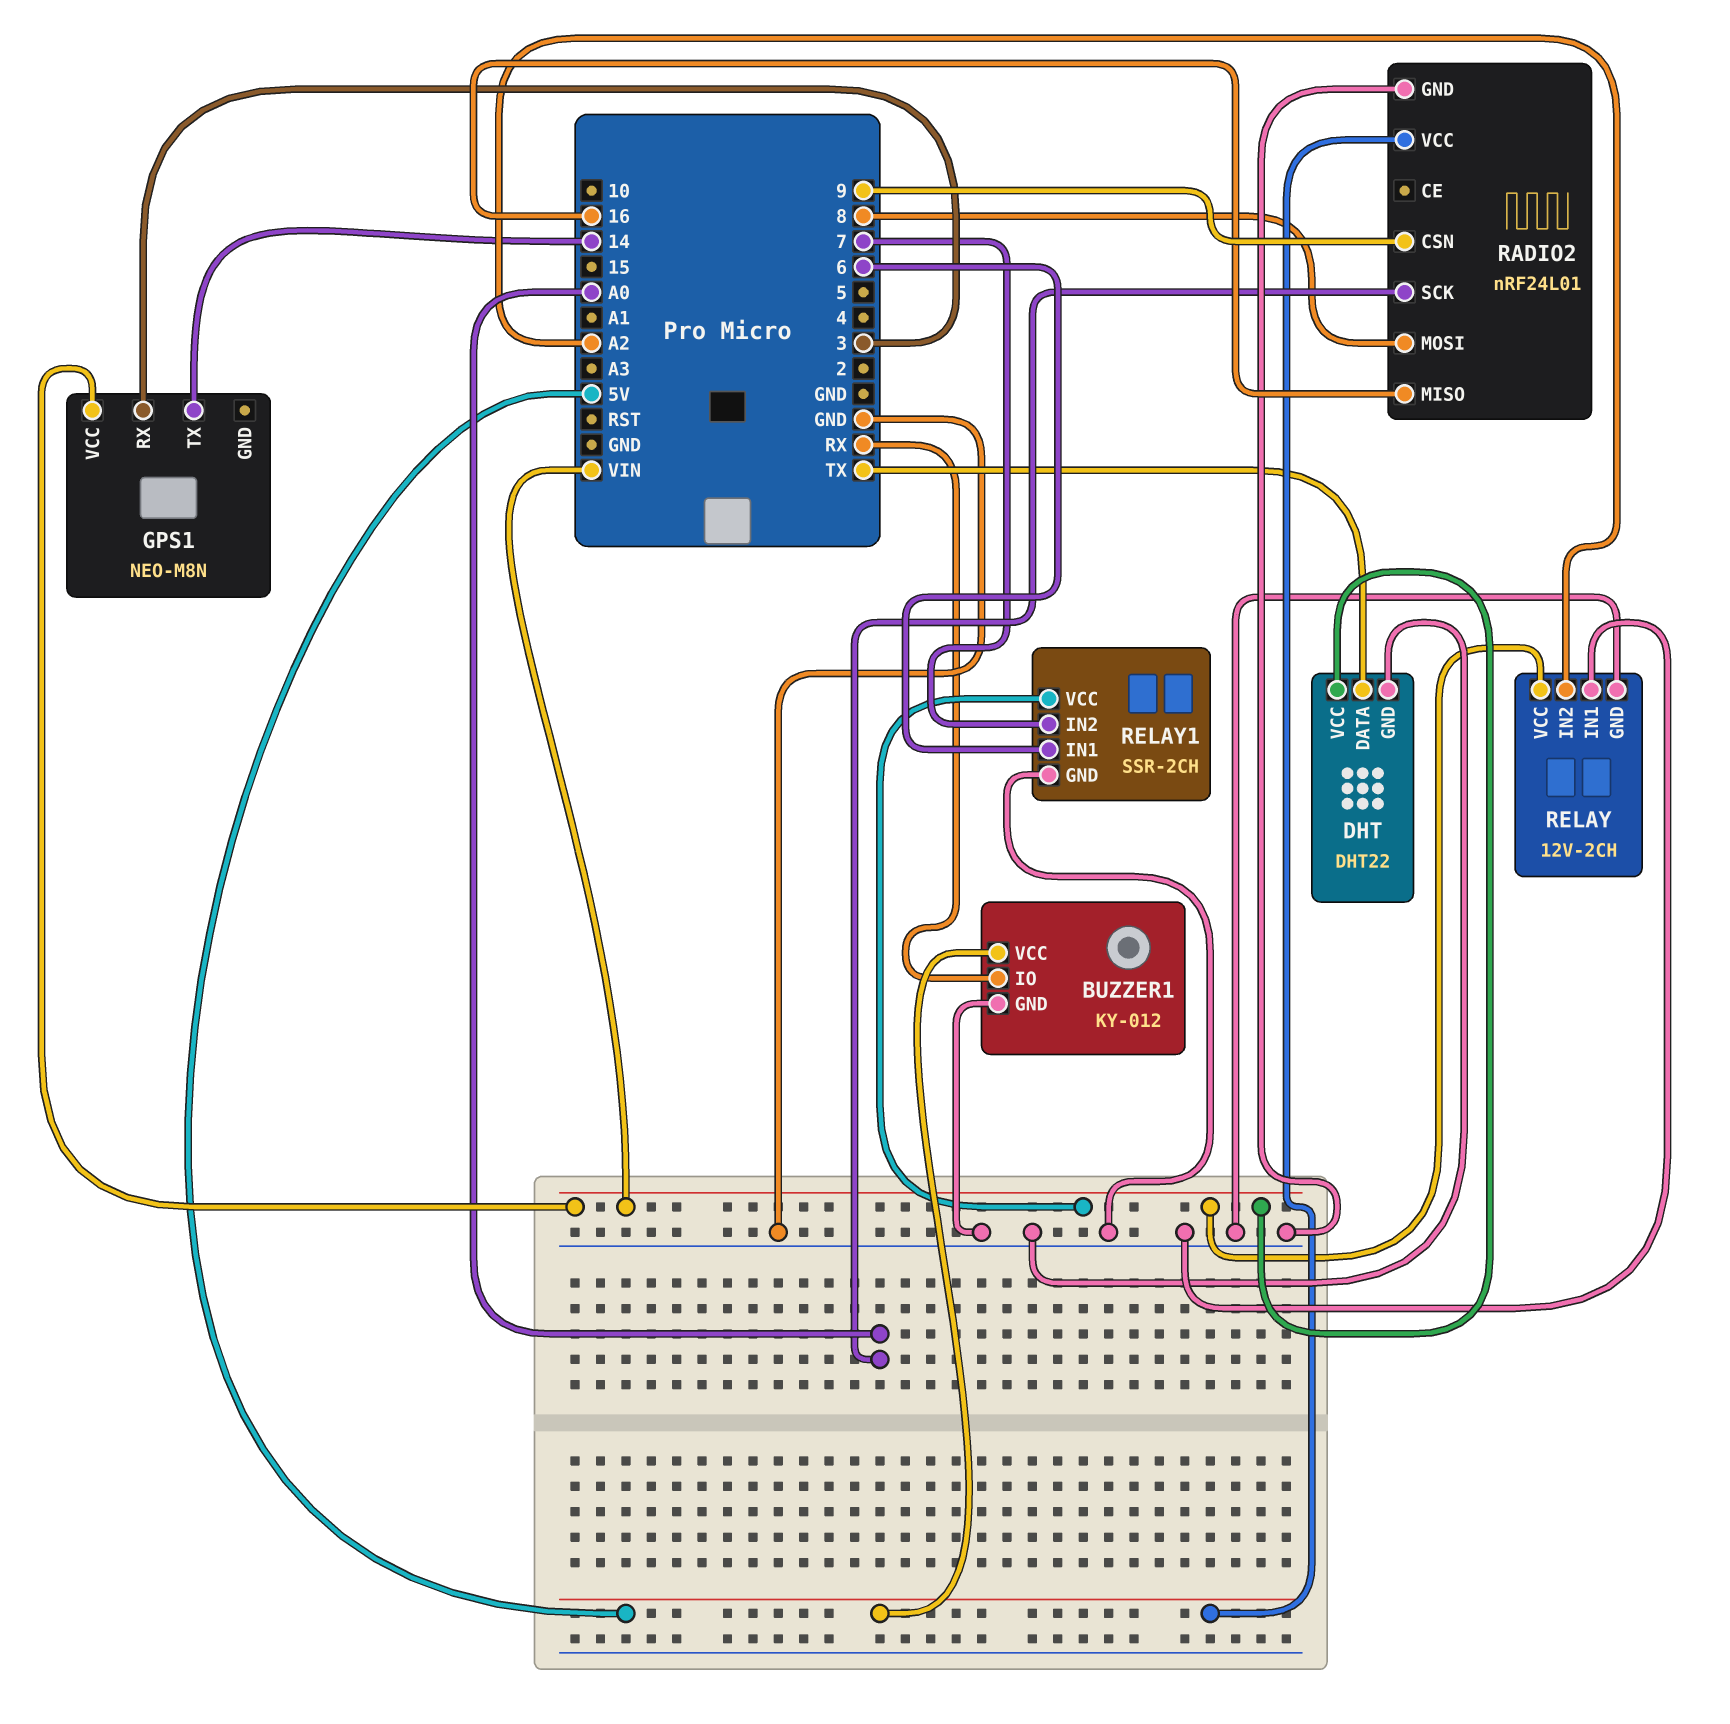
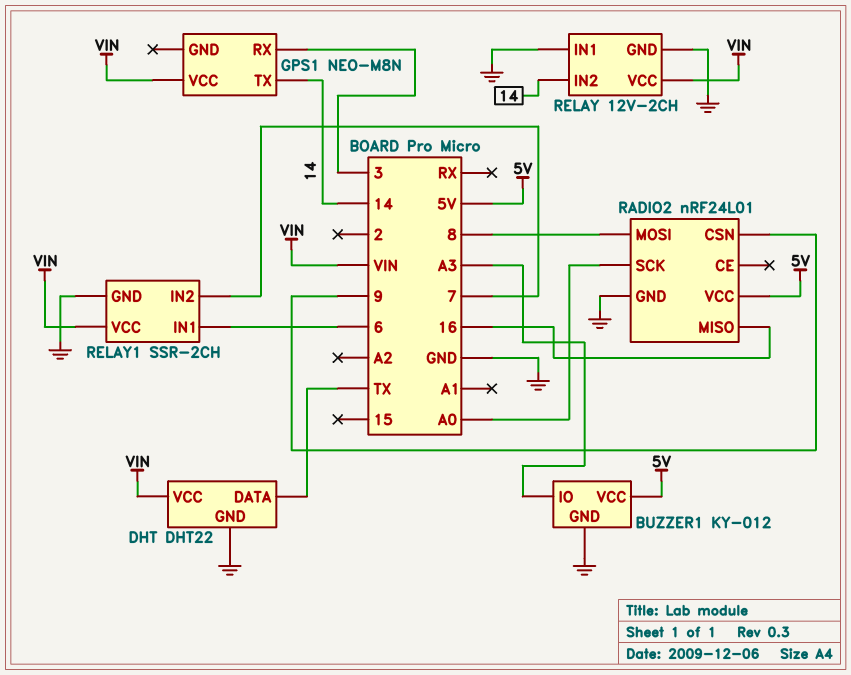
BUZZER1 pin IO: RX -> A3
RELAY pin IN2: A2 -> 14

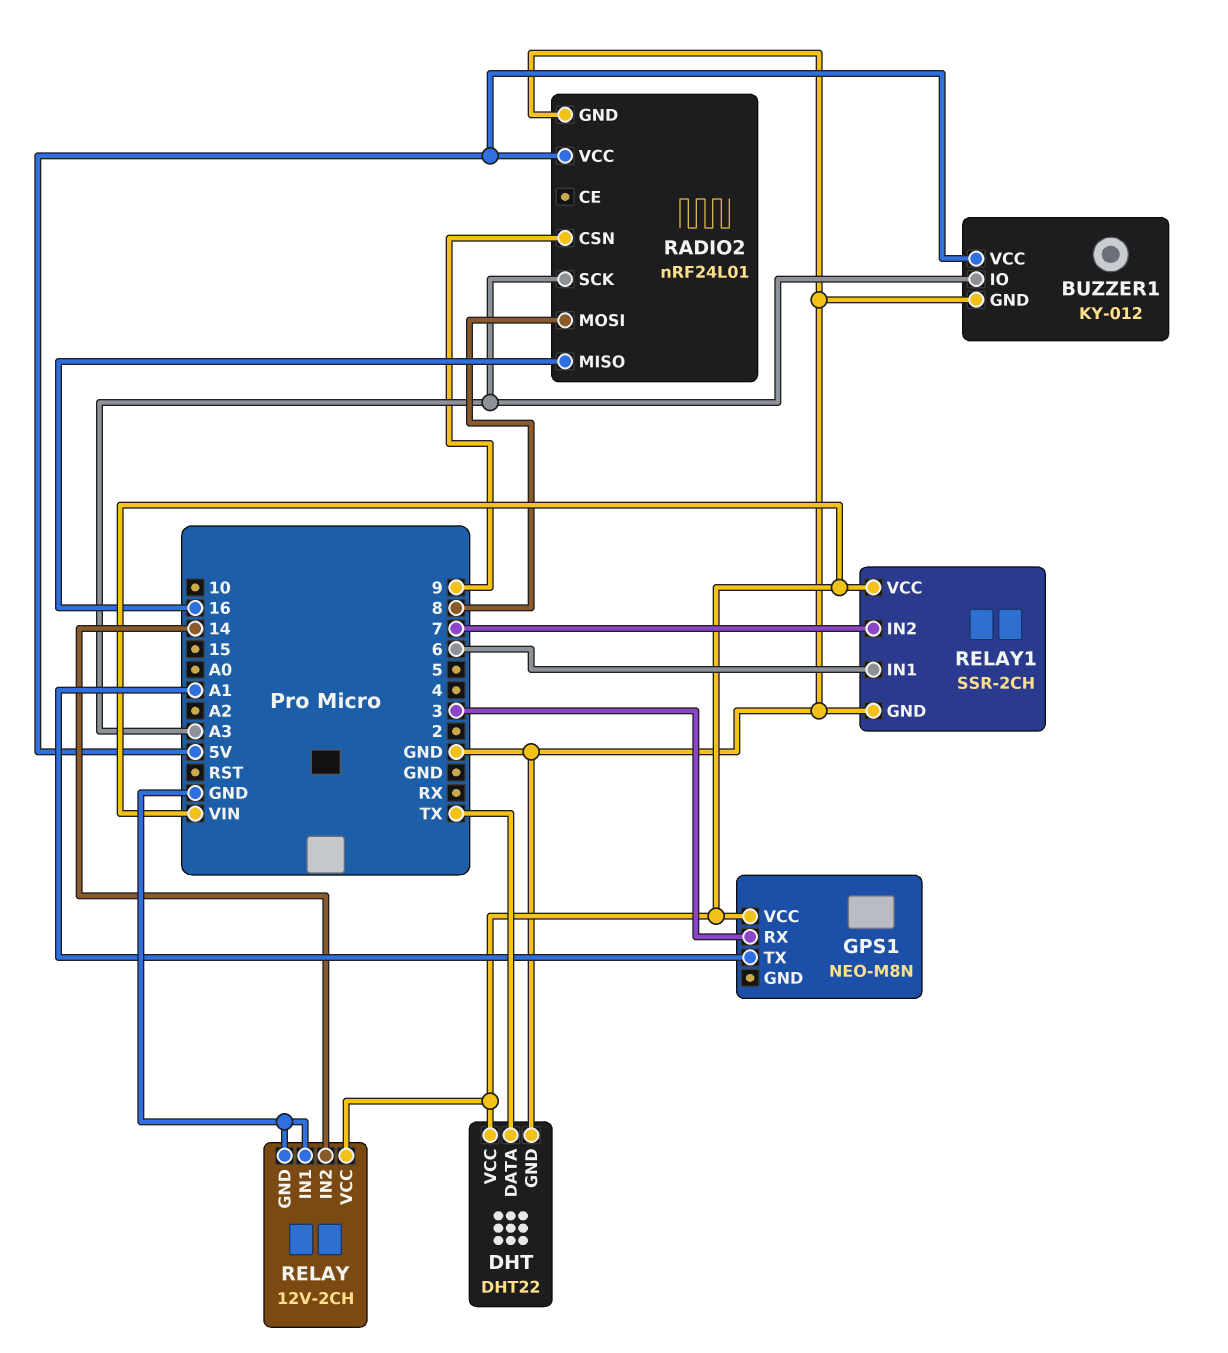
GPS1 pin TX: 14 -> A1
RADIO2 pin SCK: A0 -> A3

